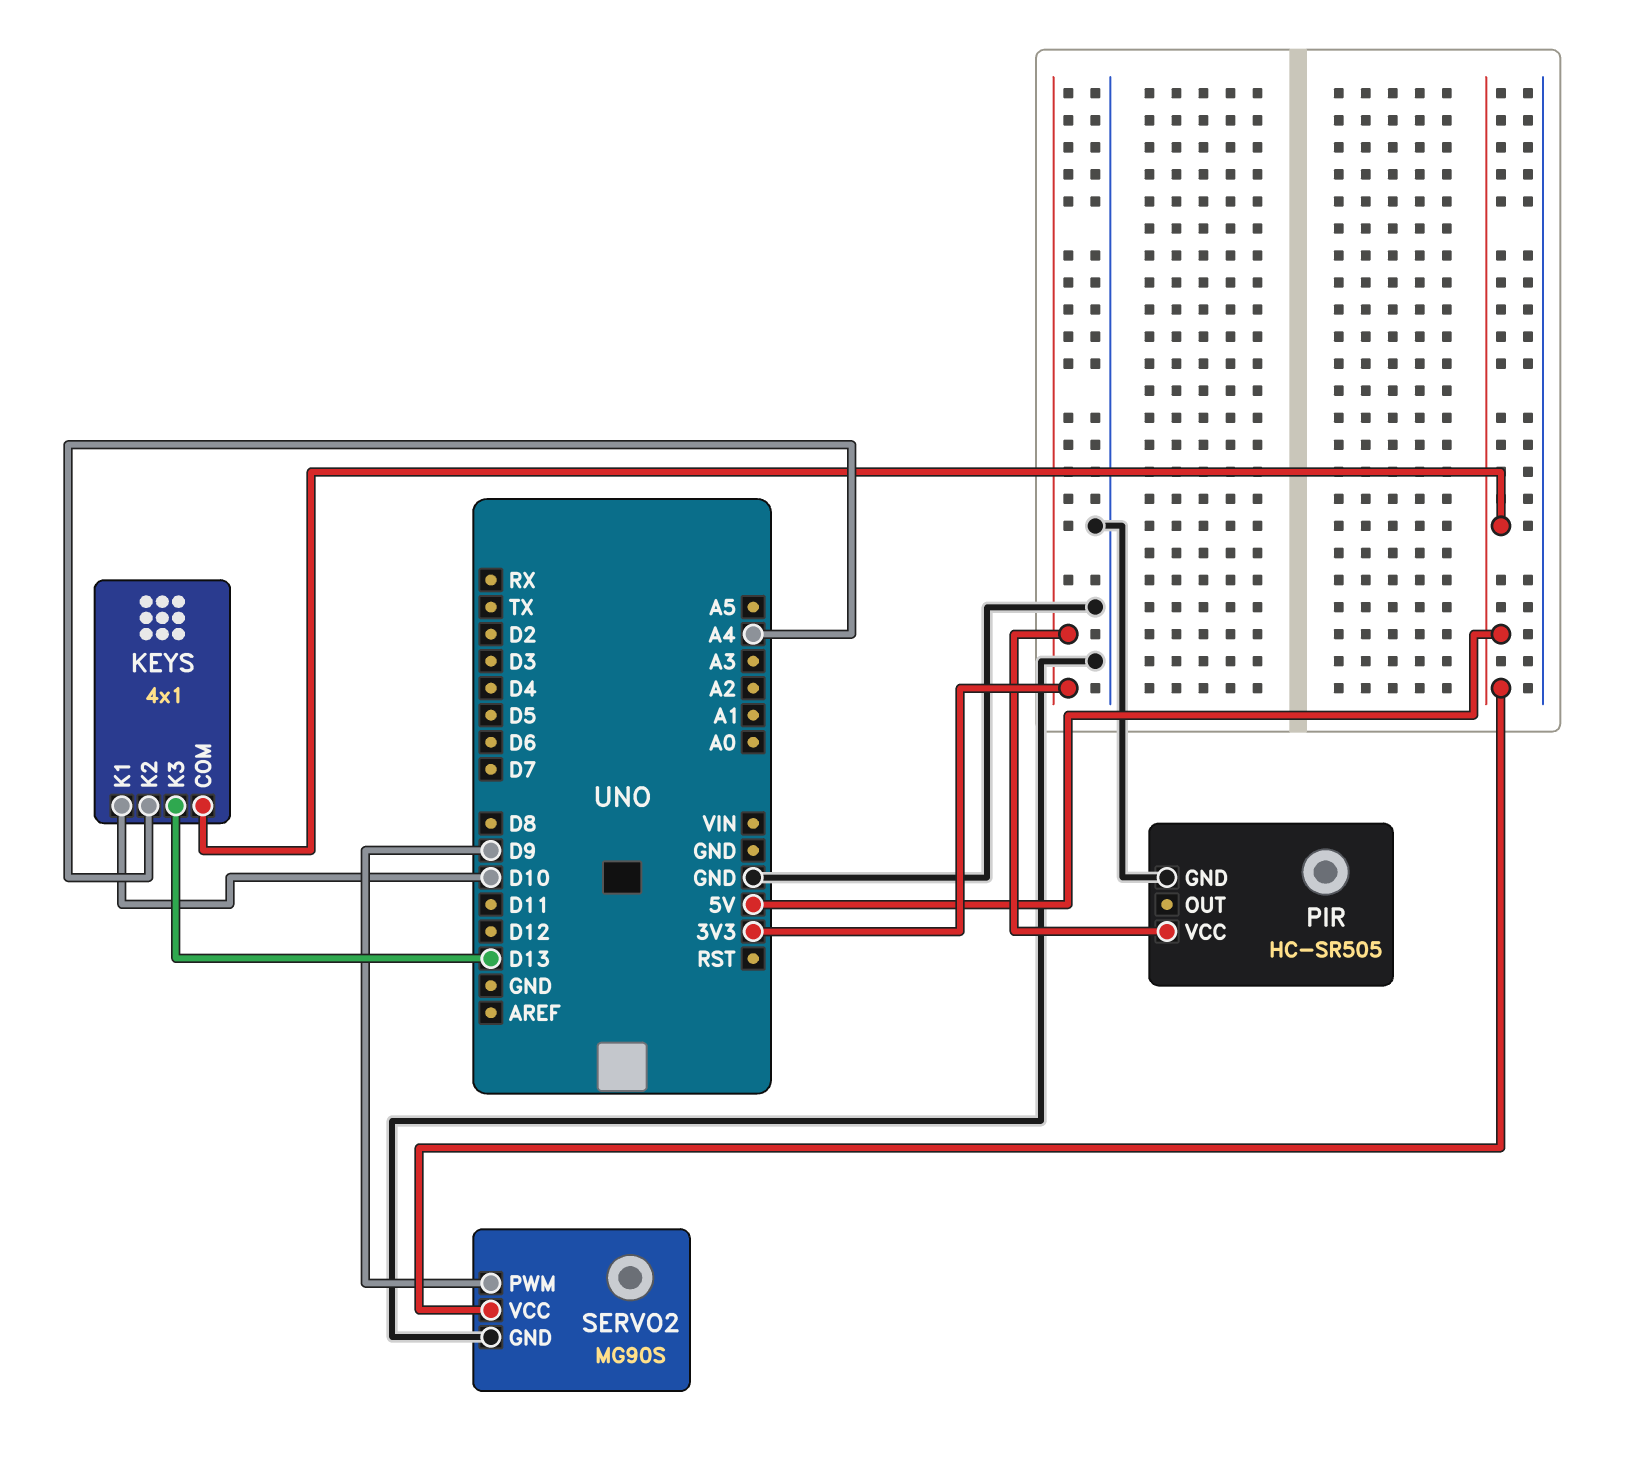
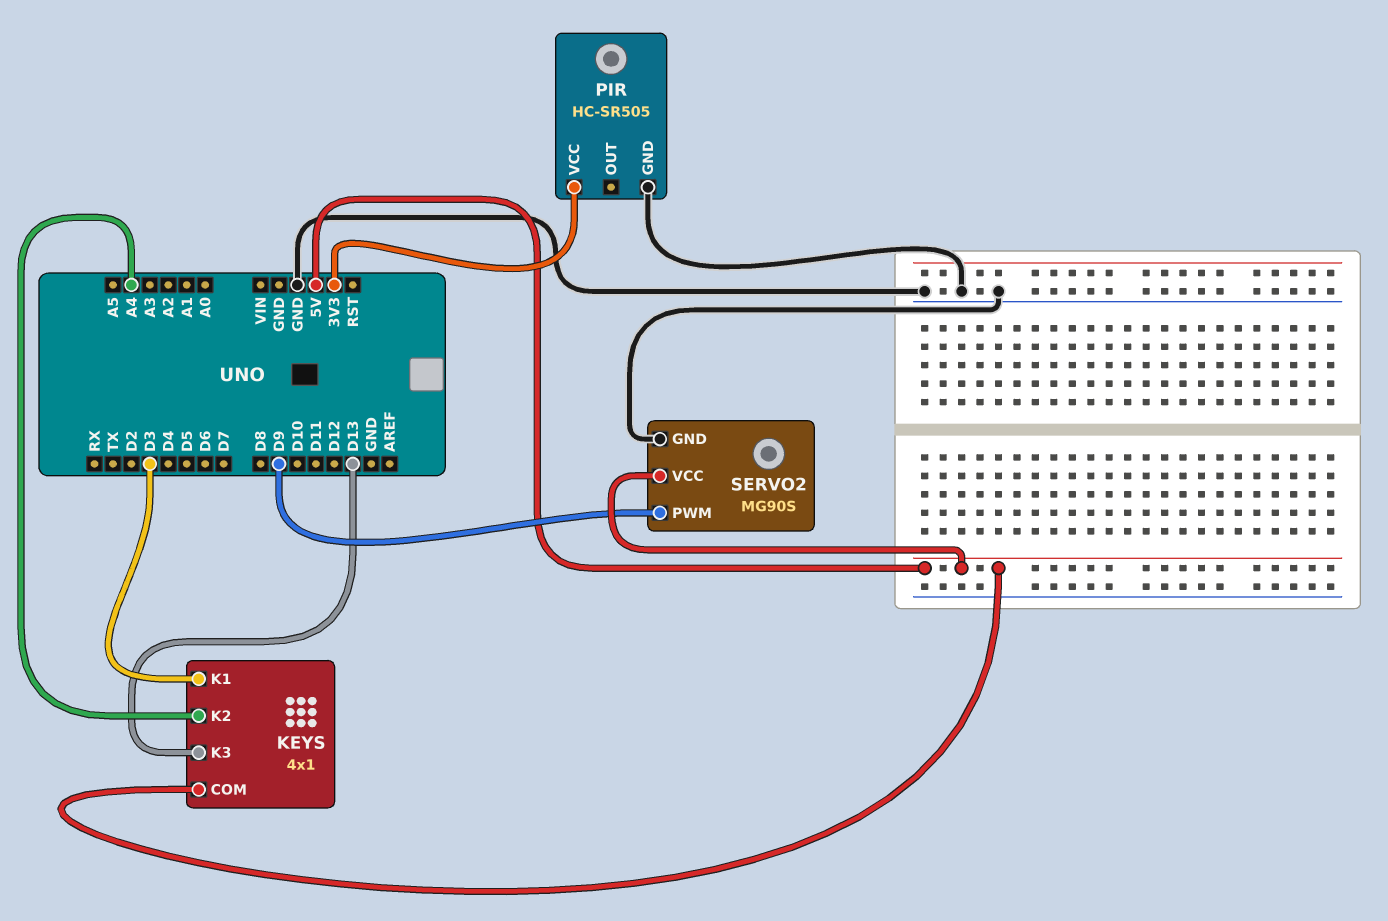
KEYS pin K1: D10 -> D3

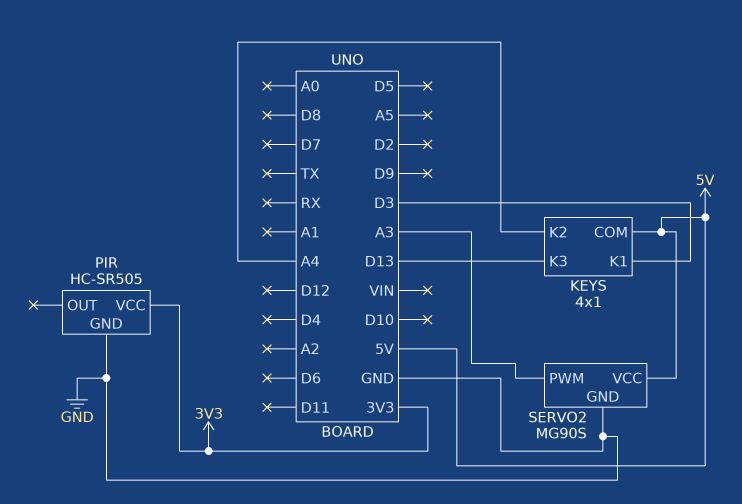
SERVO2 pin PWM: D9 -> A3

